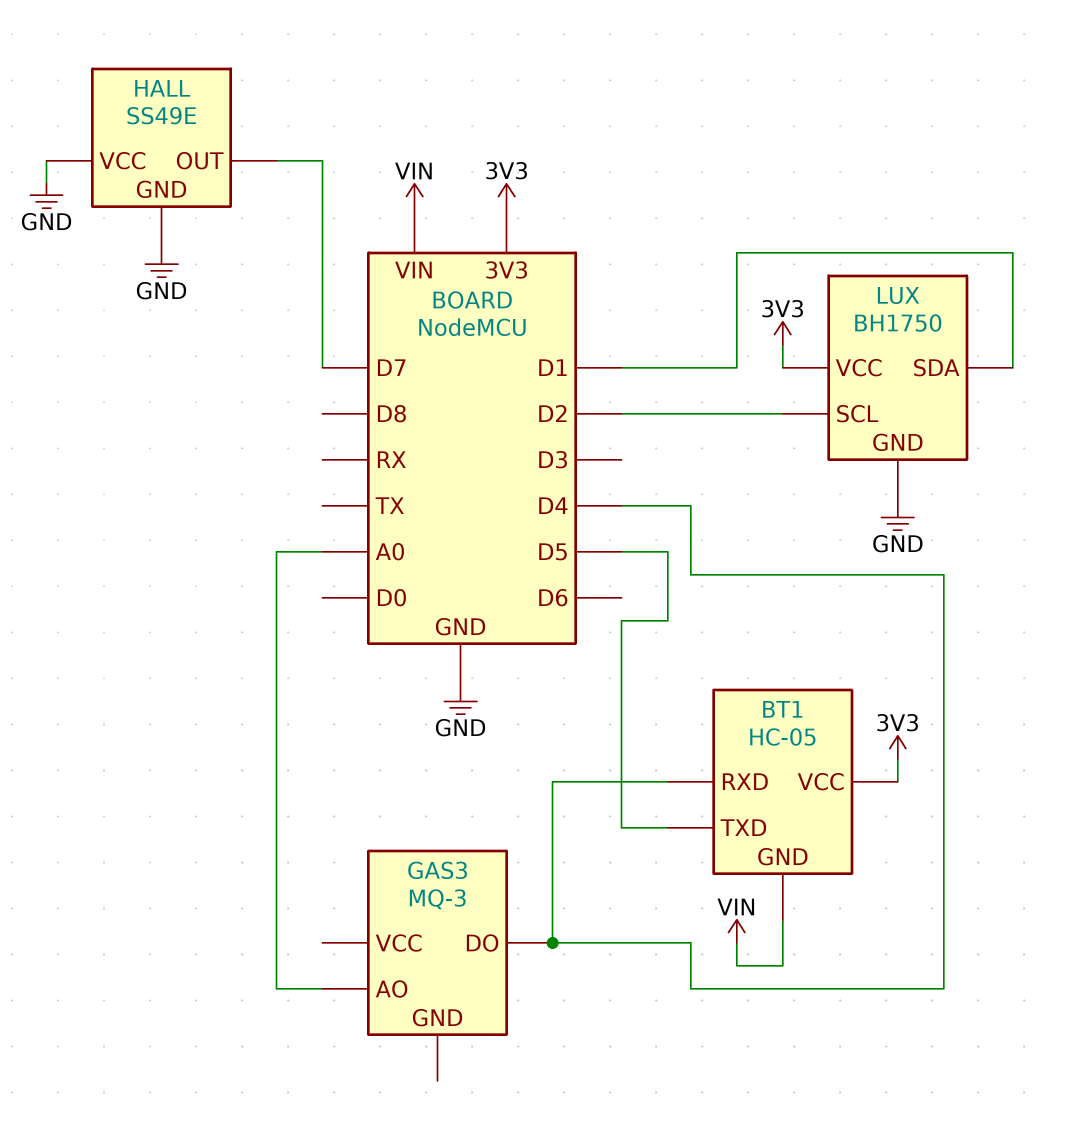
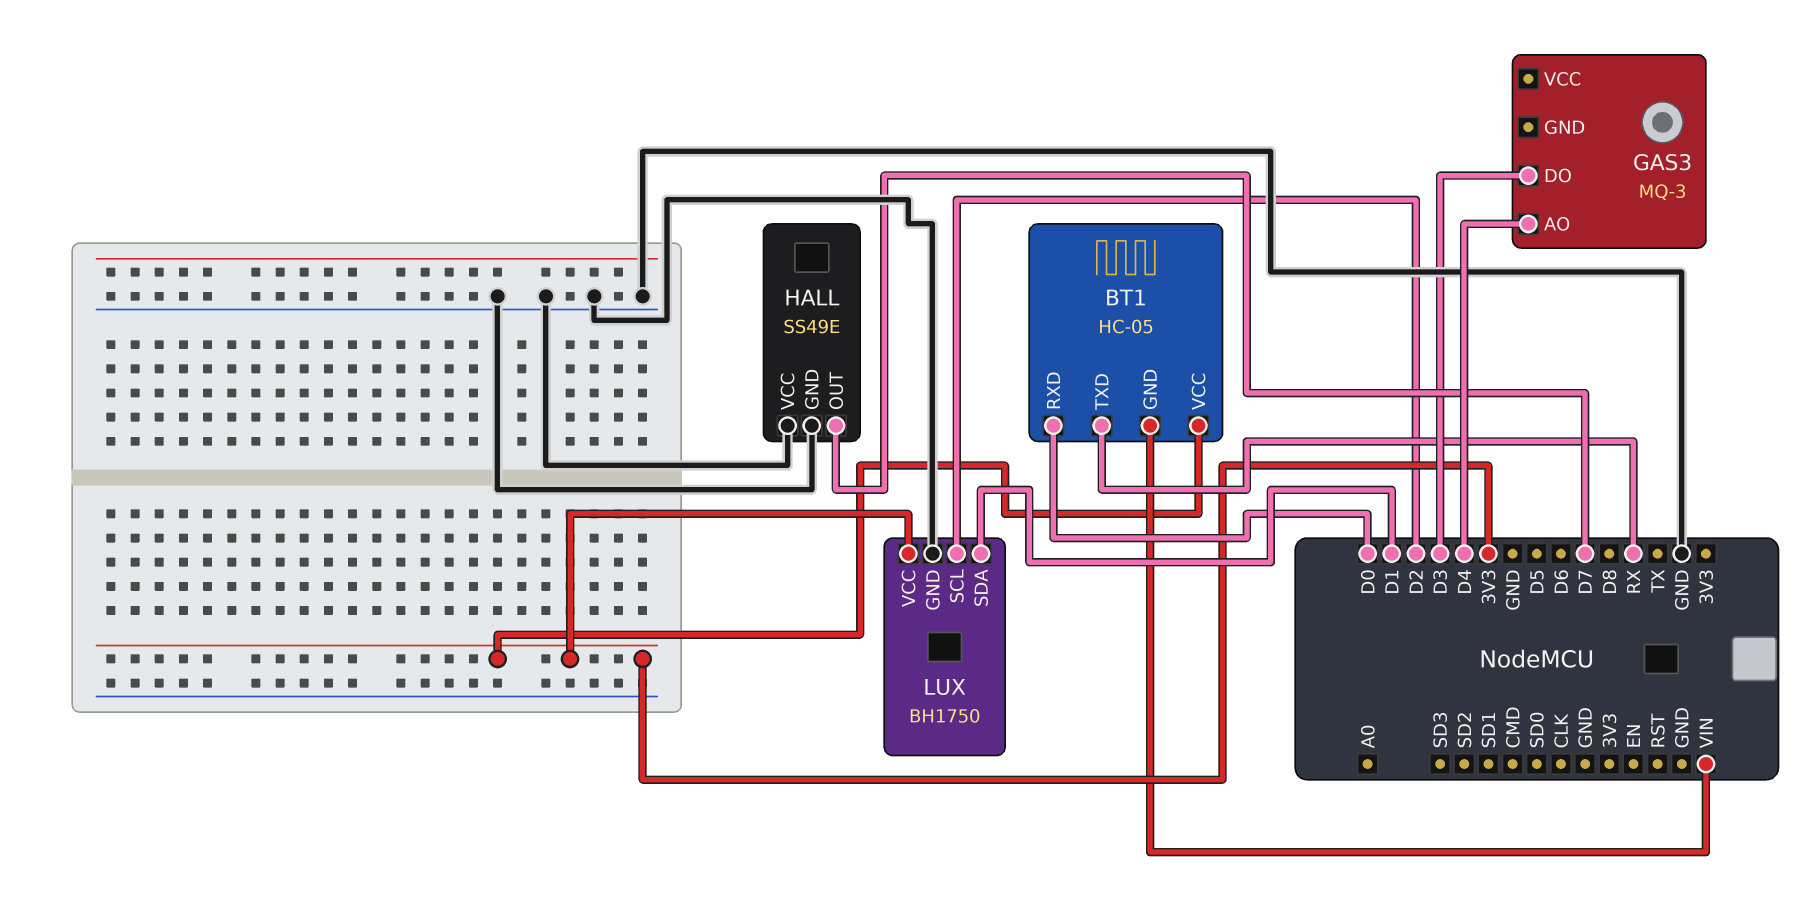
BT1 pin RXD: D4 -> D0
BT1 pin TXD: D5 -> RX
GAS3 pin AO: A0 -> D4
GAS3 pin DO: D4 -> D3

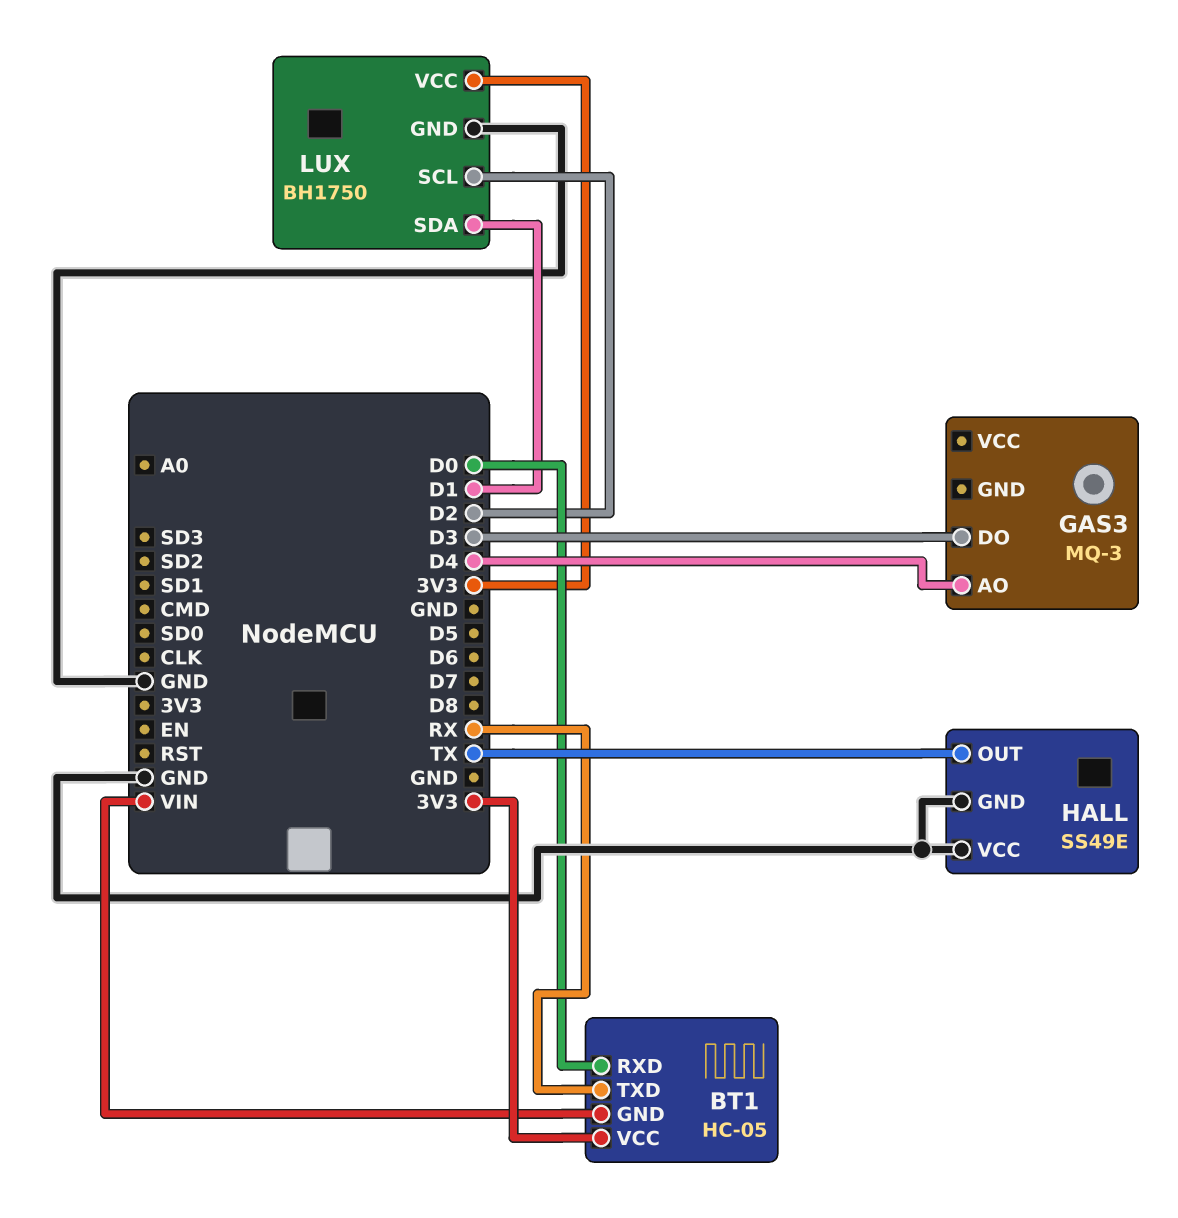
HALL pin OUT: D7 -> TX

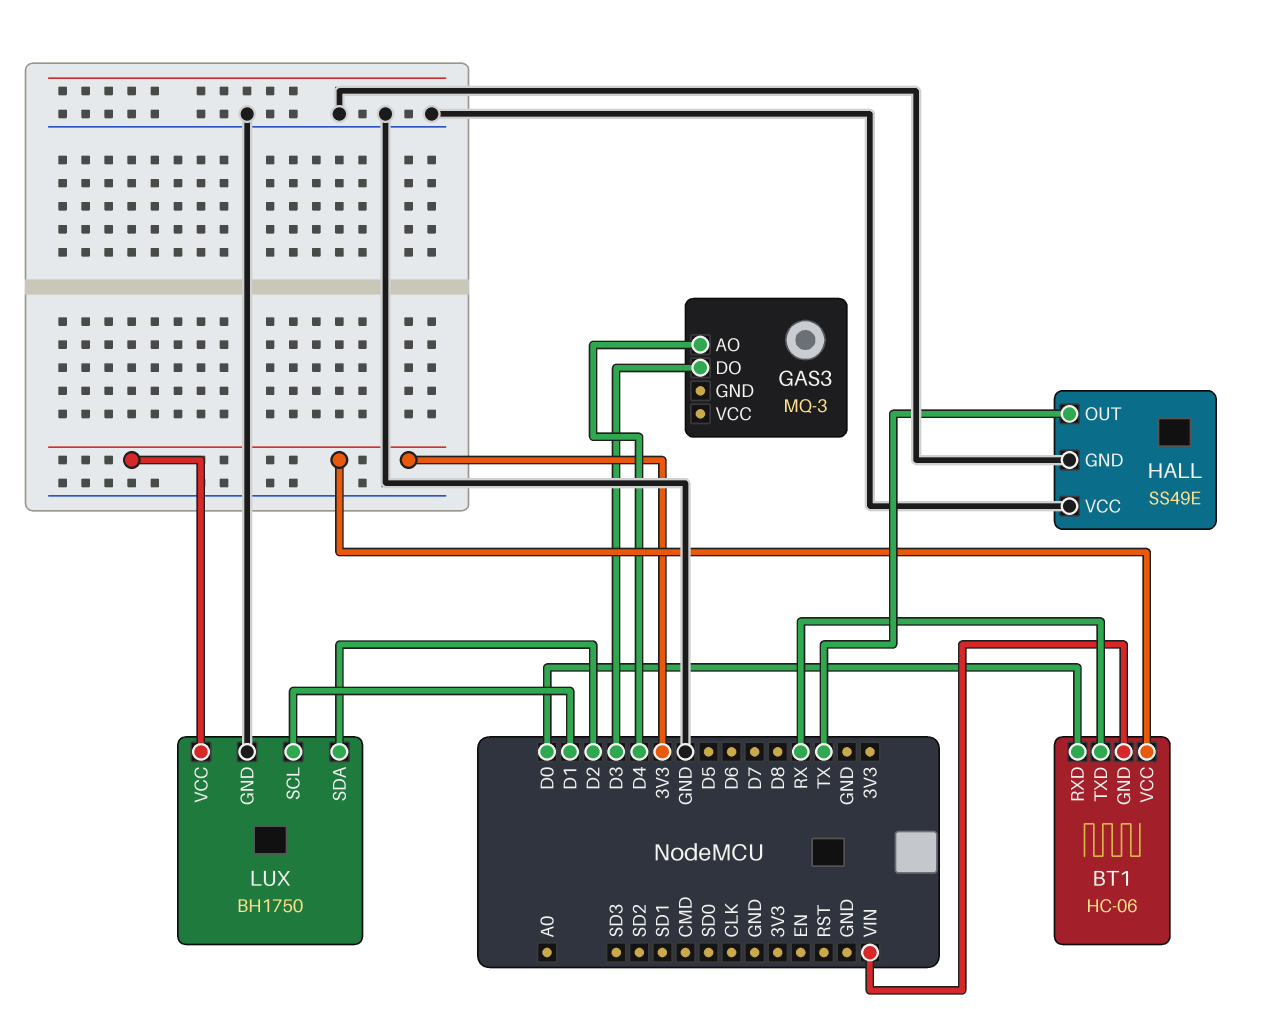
BT1: HC-05 -> HC-06
LUX pin SCL: D2 -> D1
LUX pin SDA: D1 -> D2

